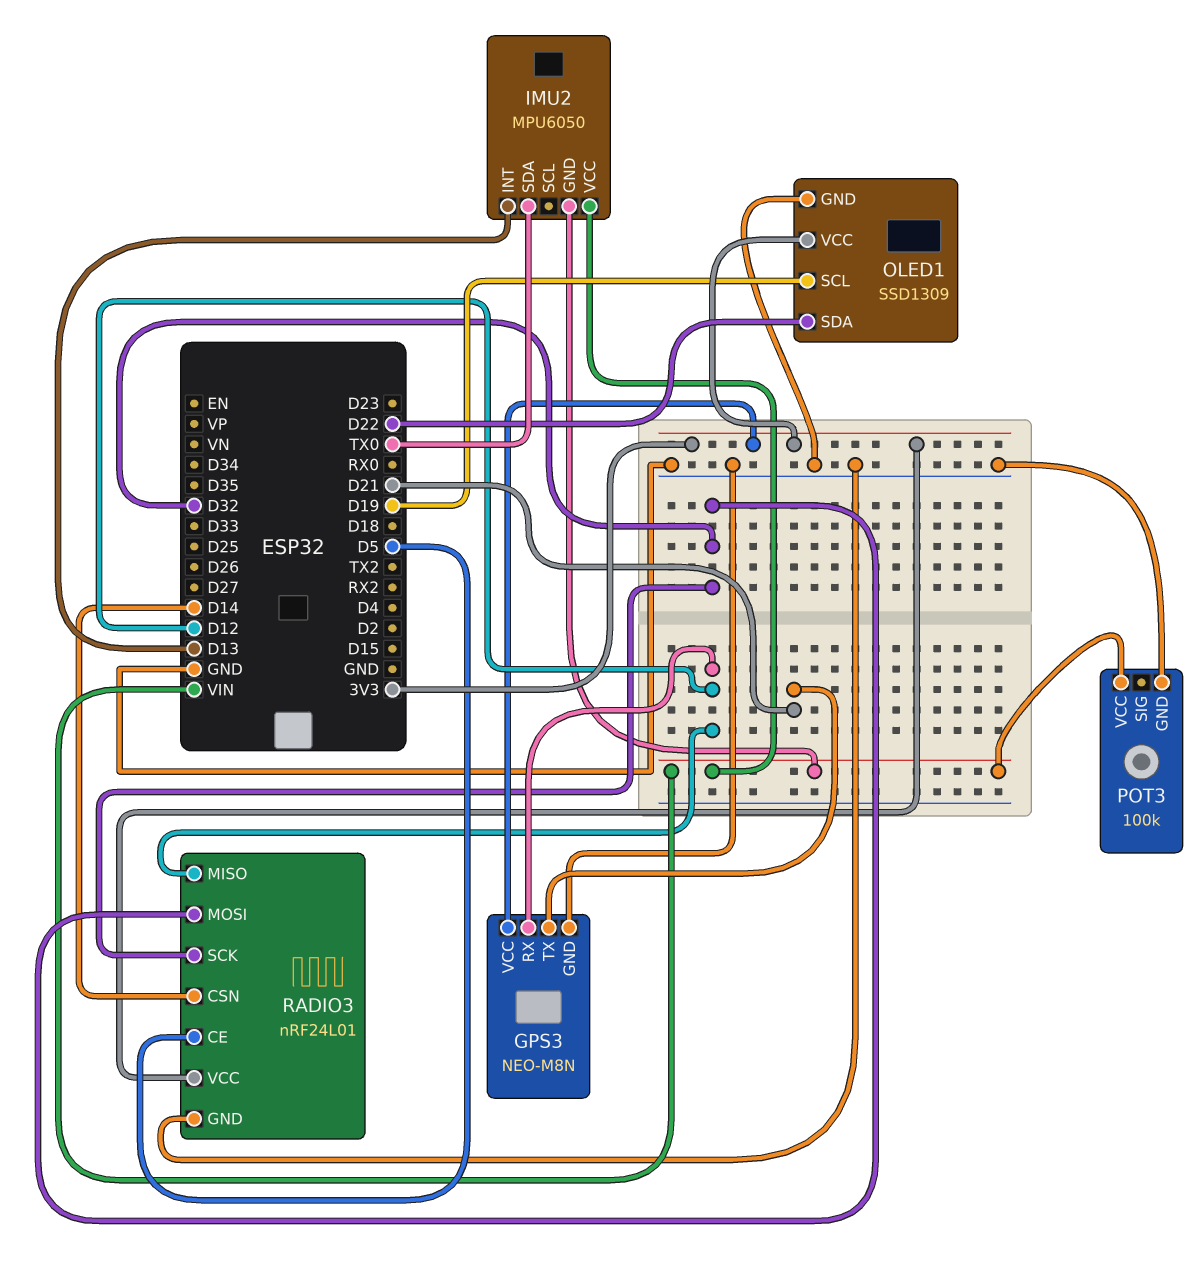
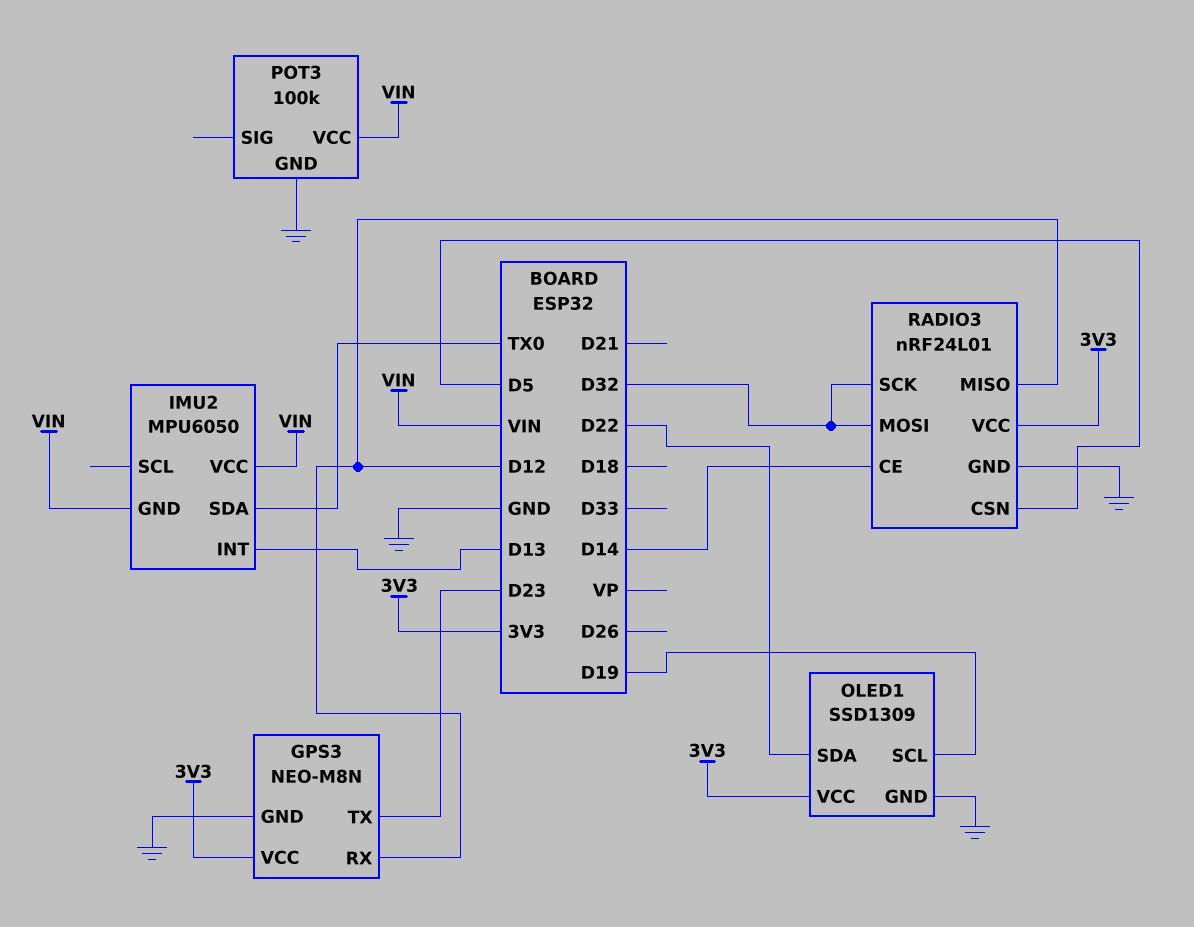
GPS3 pin TX: D21 -> D23
RADIO3 pin CE: D5 -> D14
RADIO3 pin CSN: D14 -> D5

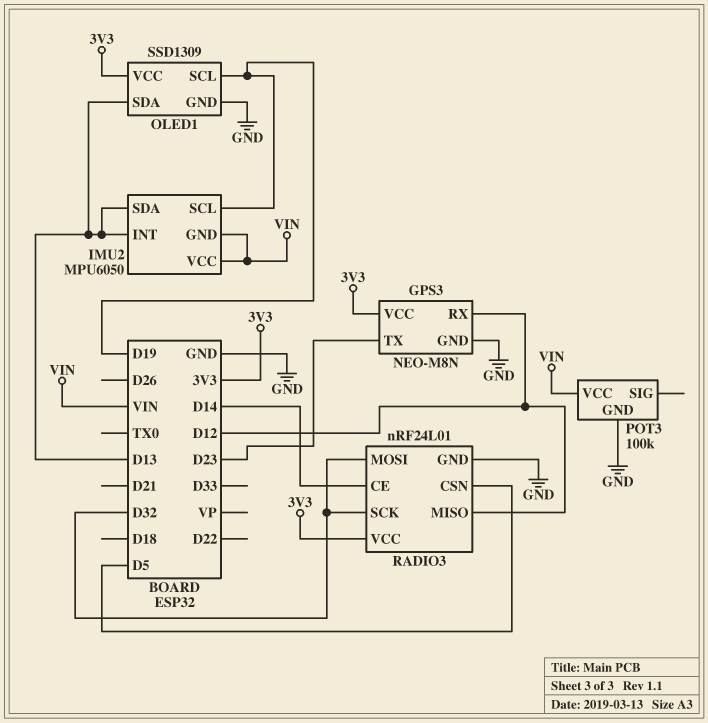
IMU2 pin SCL: none -> D19
IMU2 pin SDA: TX0 -> D13
OLED1 pin SDA: D22 -> D13

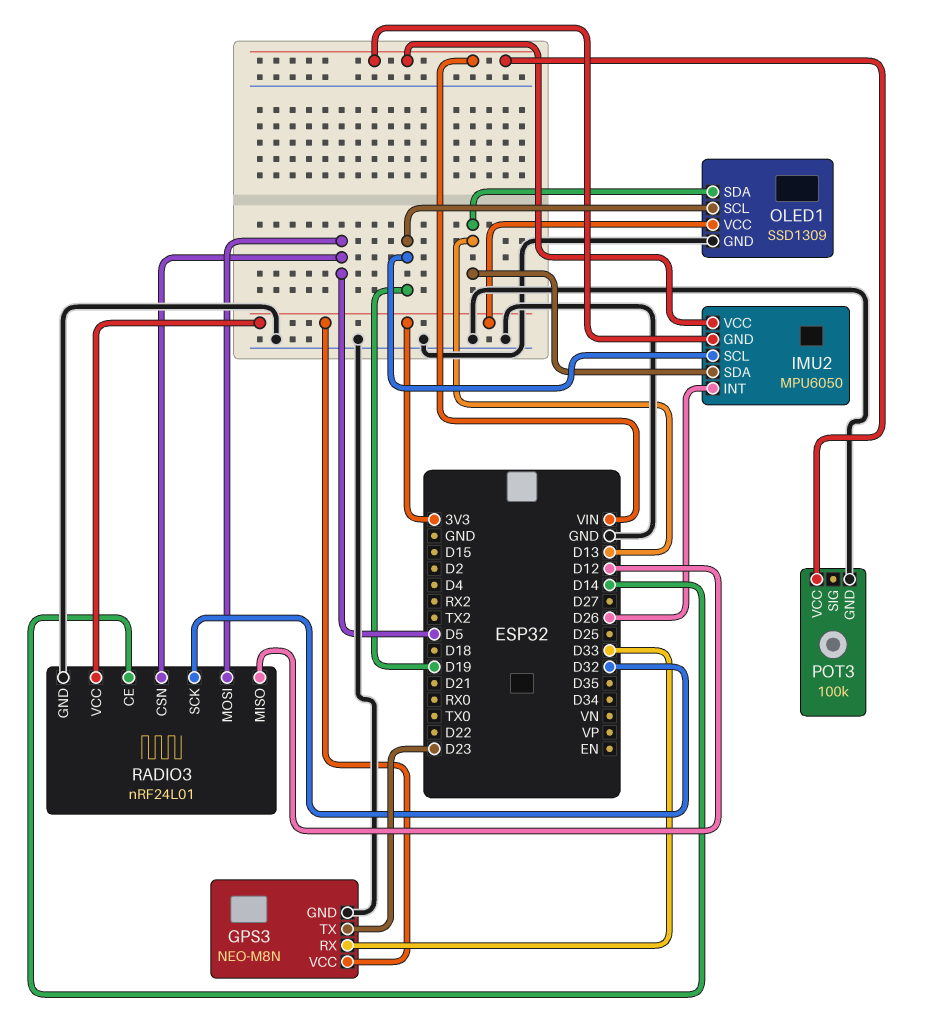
GPS3 pin RX: D12 -> D33
IMU2 pin INT: D13 -> D26
RADIO3 pin MOSI: D32 -> D5

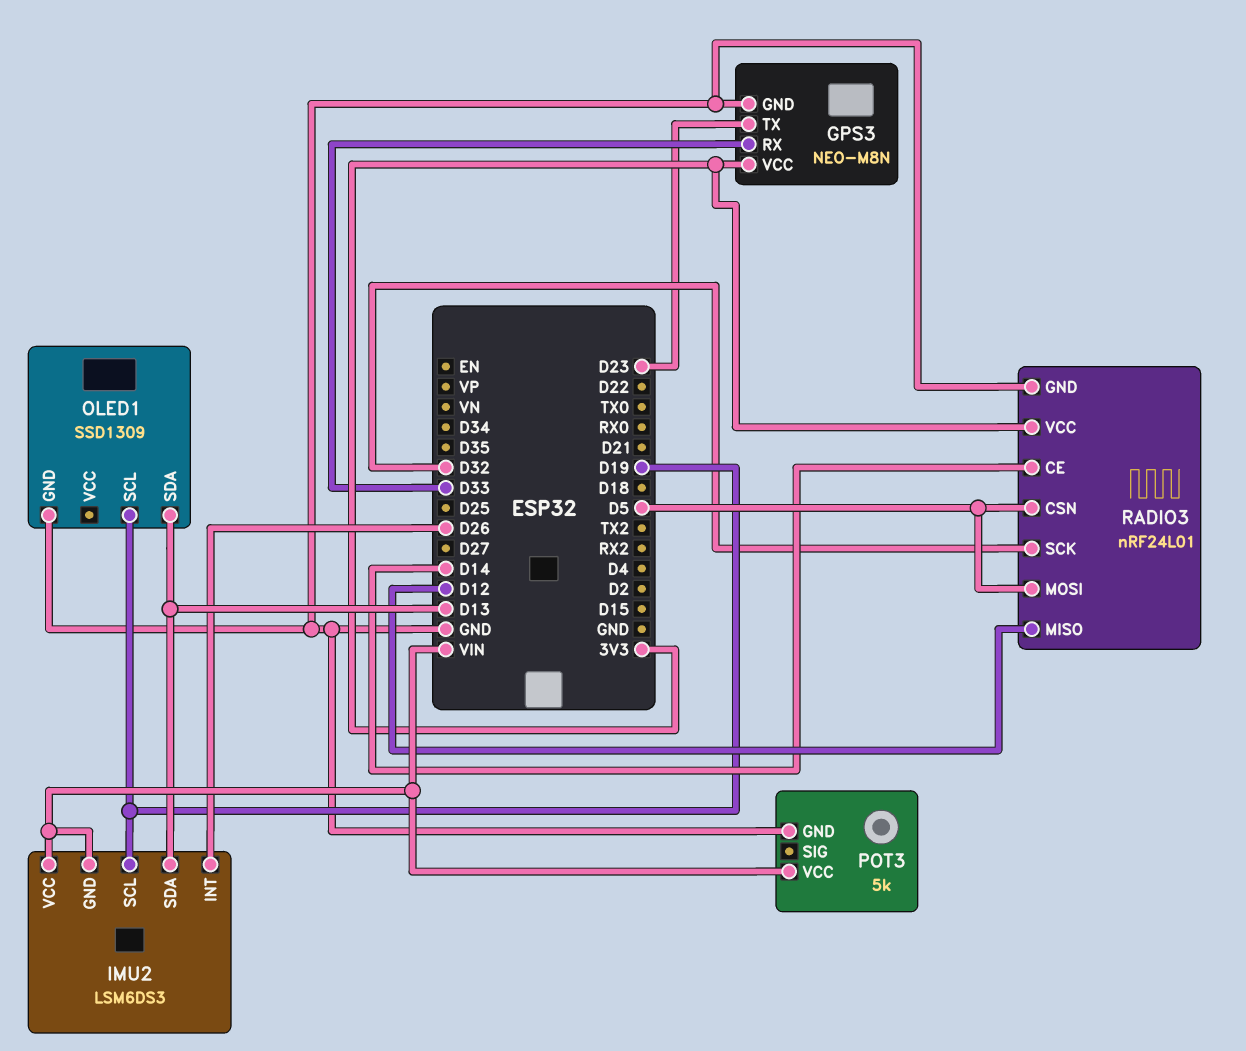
IMU2: MPU6050 -> LSM6DS3
OLED1 pin VCC: 3V3 -> none
POT3: 100k -> 5k

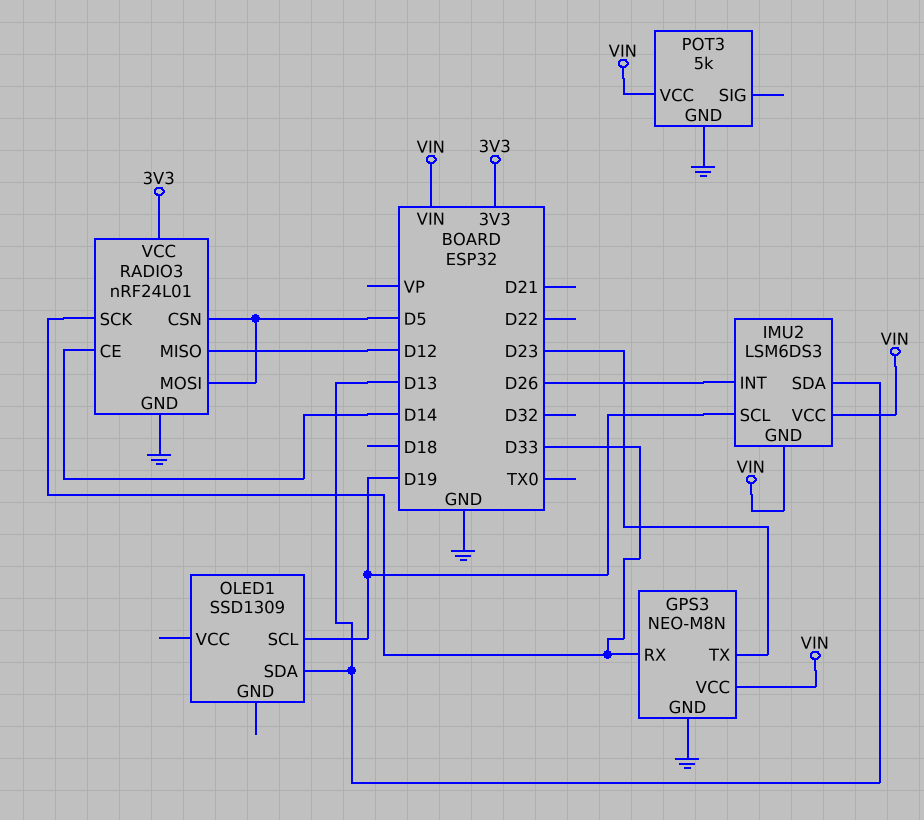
GPS3 pin VCC: 3V3 -> VIN
OLED1 pin GND: GND -> none
RADIO3 pin SCK: D32 -> D33

